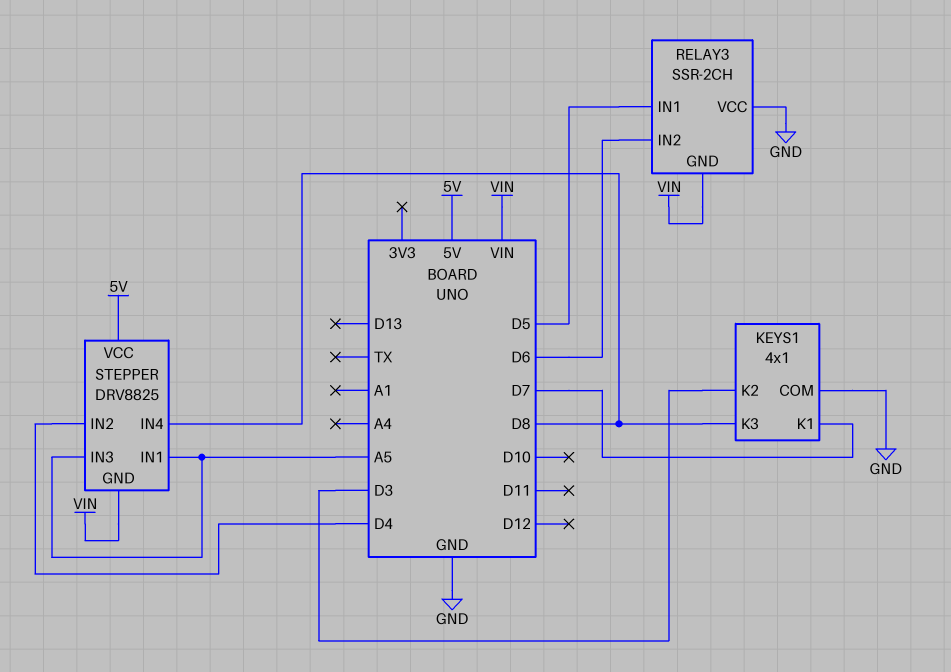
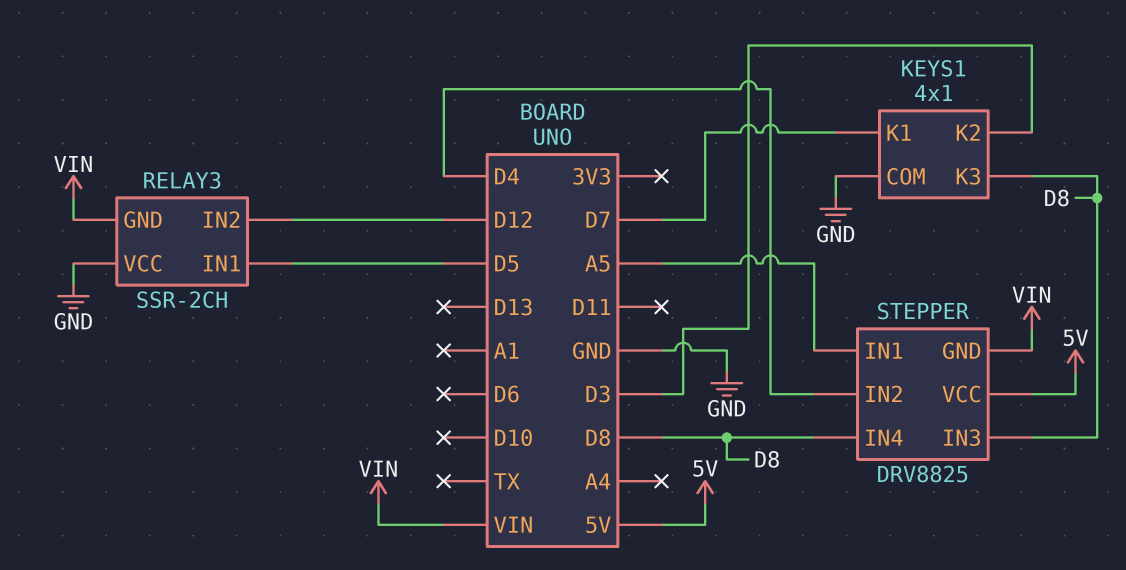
RELAY3 pin IN2: D6 -> D12
STEPPER pin IN3: A5 -> D8

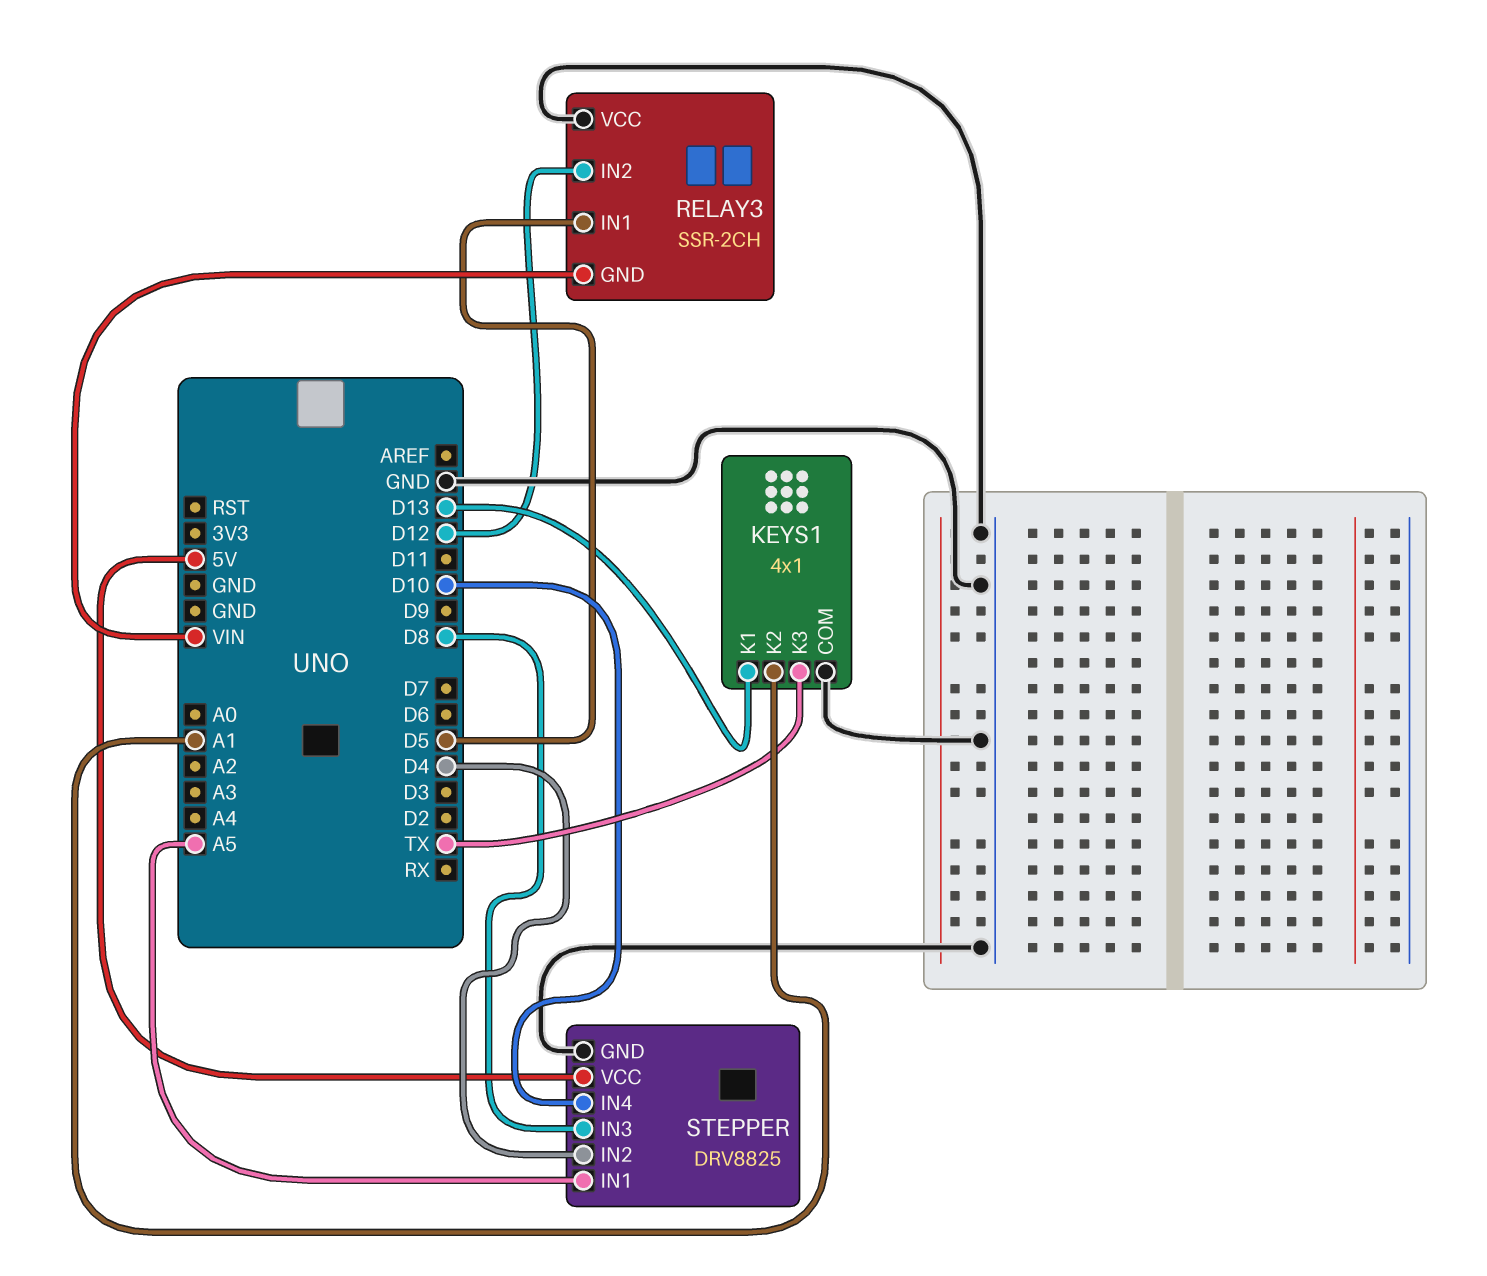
KEYS1 pin K1: D7 -> D13
KEYS1 pin K2: D3 -> A1
KEYS1 pin K3: D8 -> TX
STEPPER pin GND: VIN -> GND
STEPPER pin IN4: D8 -> D10

